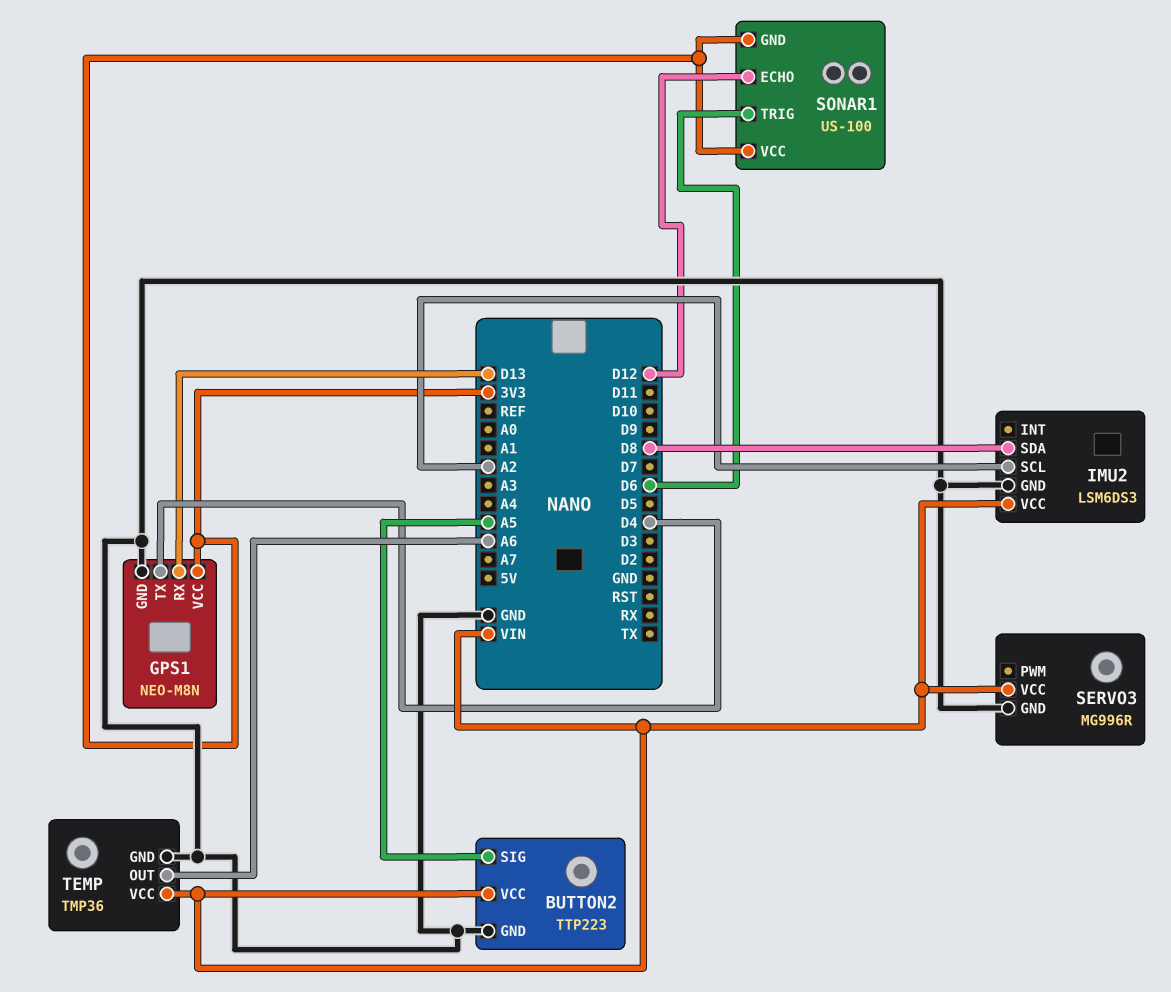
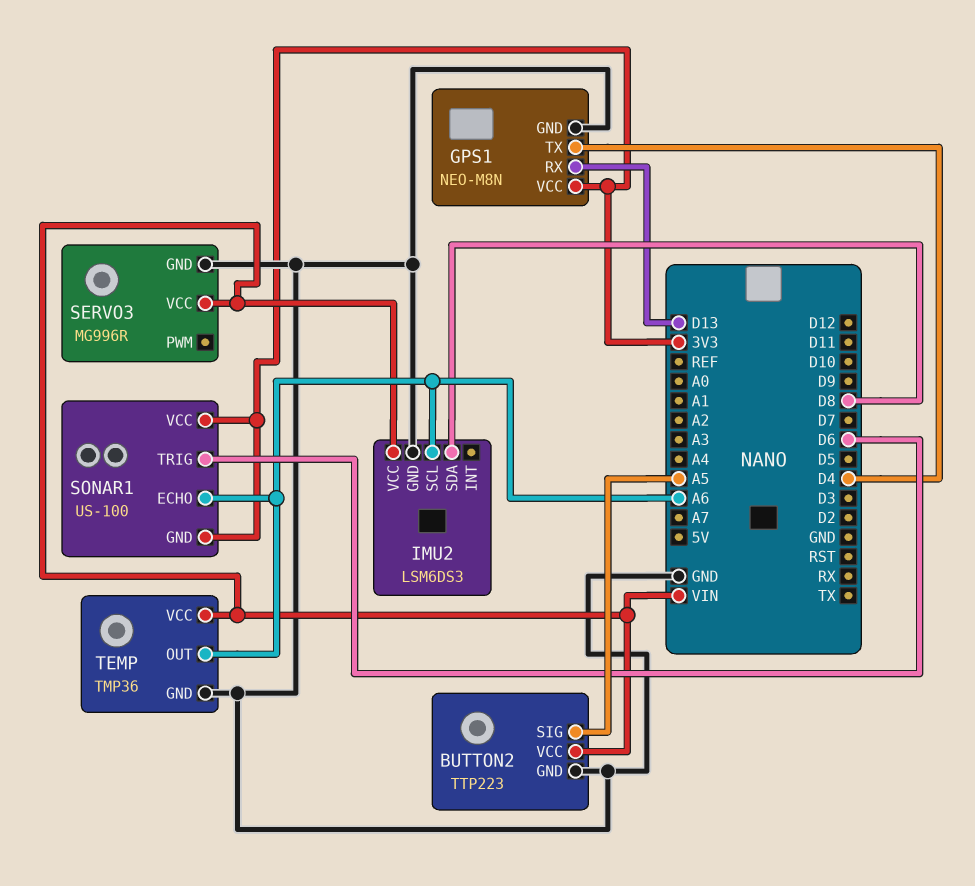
IMU2 pin SCL: A2 -> A6
SONAR1 pin ECHO: D12 -> A6

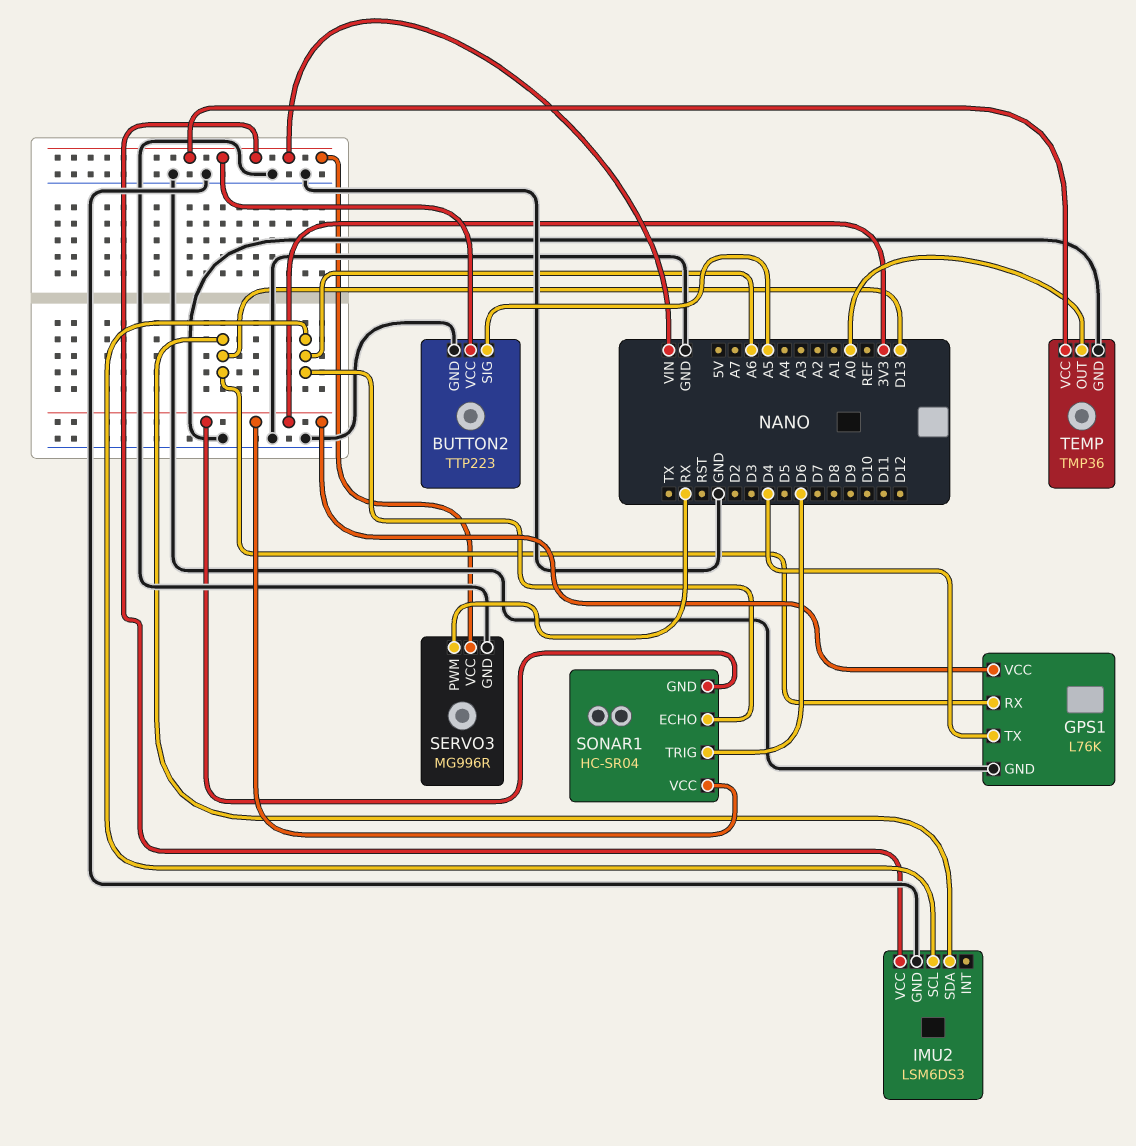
GPS1: NEO-M8N -> L76K
IMU2 pin SDA: D8 -> D13
SERVO3 pin PWM: none -> RX
SONAR1: US-100 -> HC-SR04
TEMP pin OUT: A6 -> A0

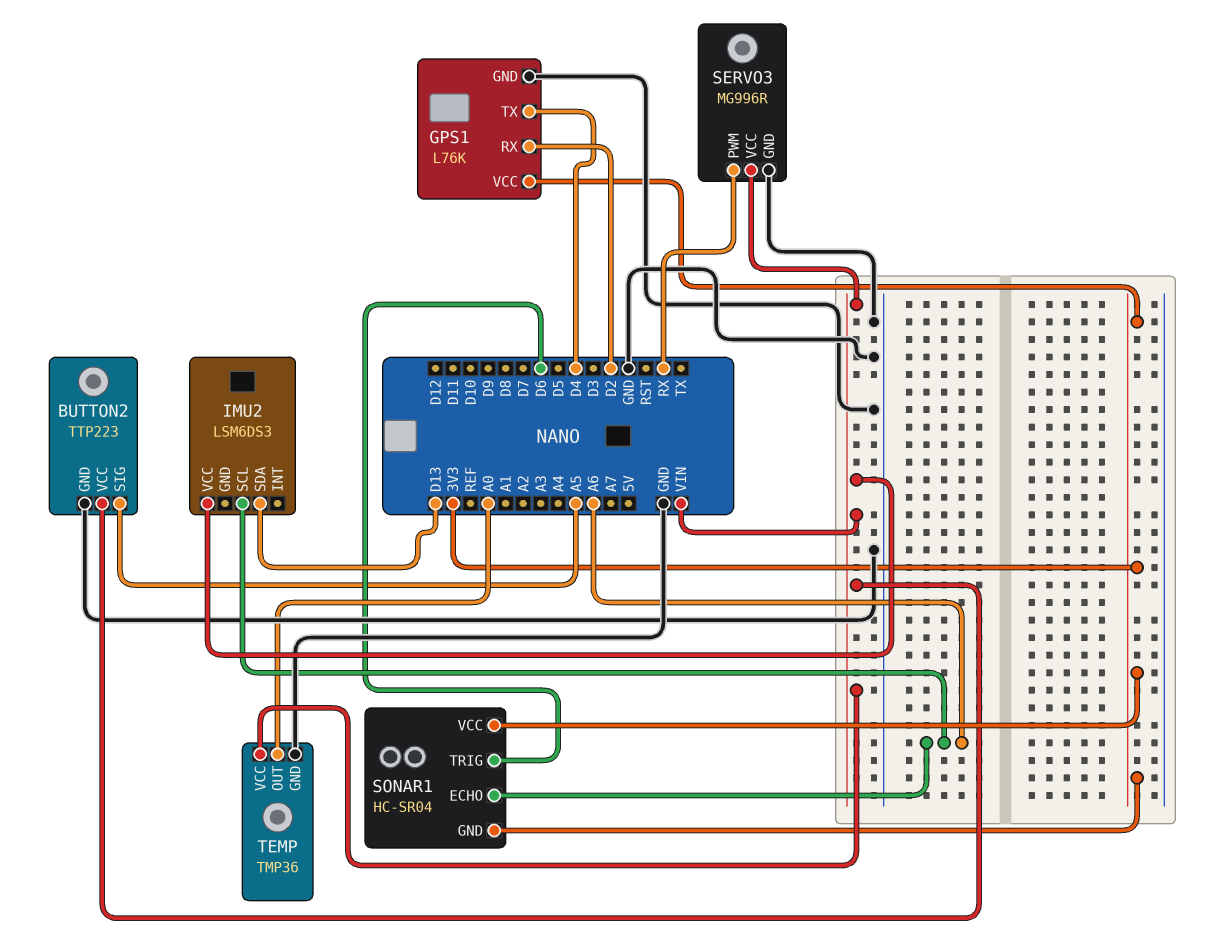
GPS1 pin RX: D13 -> D2
IMU2 pin GND: GND -> none

